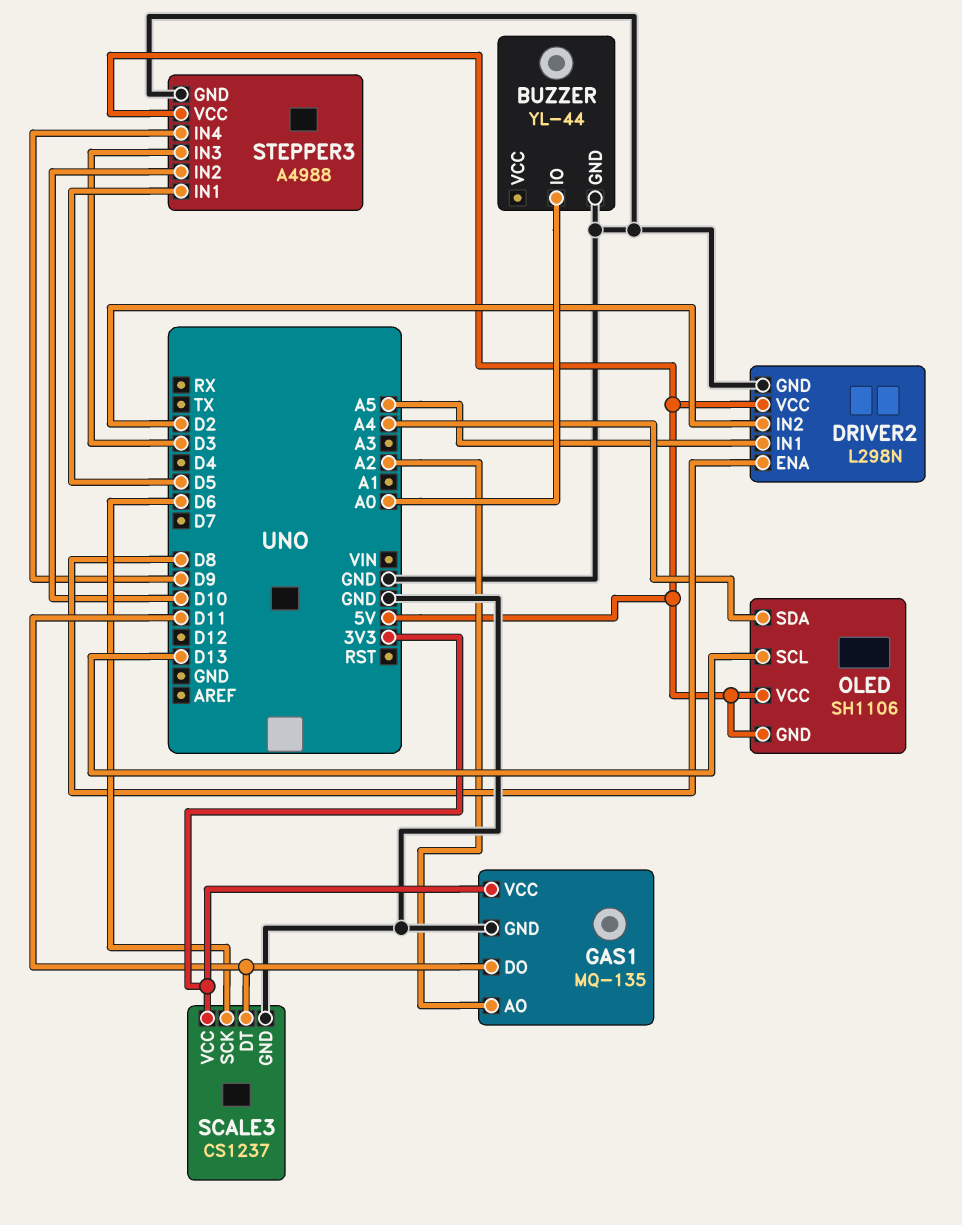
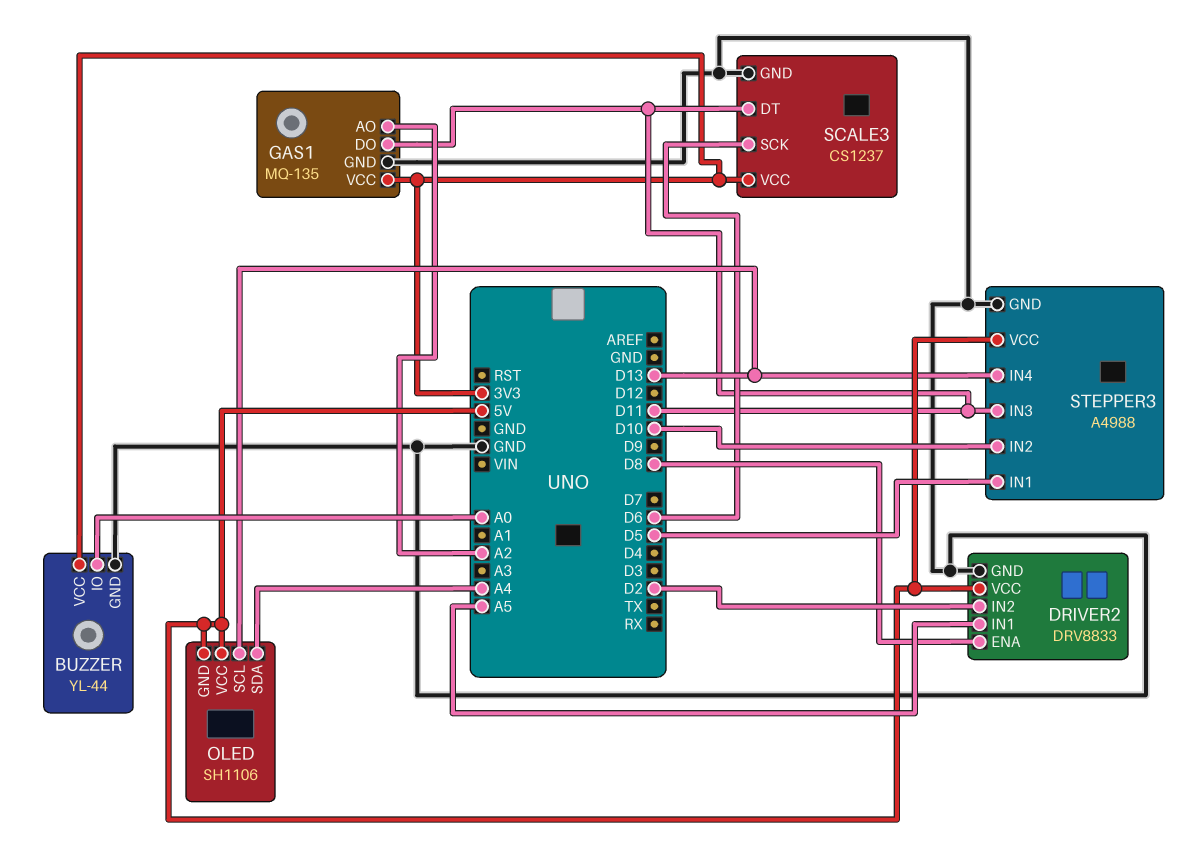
BUZZER pin VCC: none -> 3V3
DRIVER2: L298N -> DRV8833
STEPPER3 pin IN3: D3 -> D11
STEPPER3 pin IN4: D9 -> D13

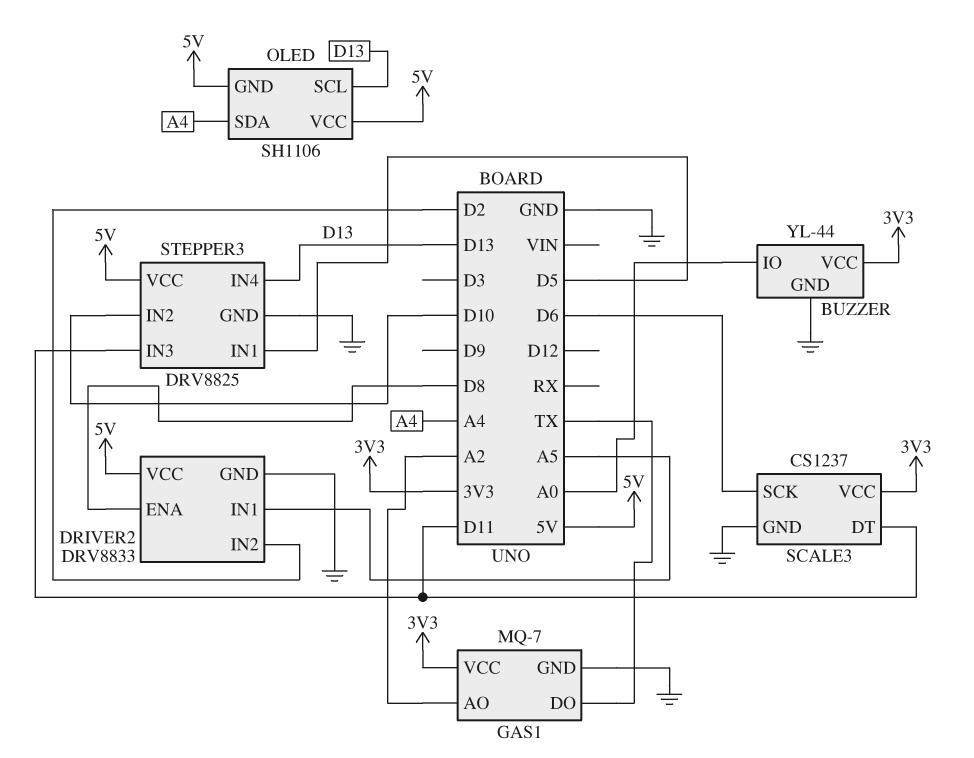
GAS1: MQ-135 -> MQ-7
GAS1 pin DO: D11 -> TX
STEPPER3: A4988 -> DRV8825

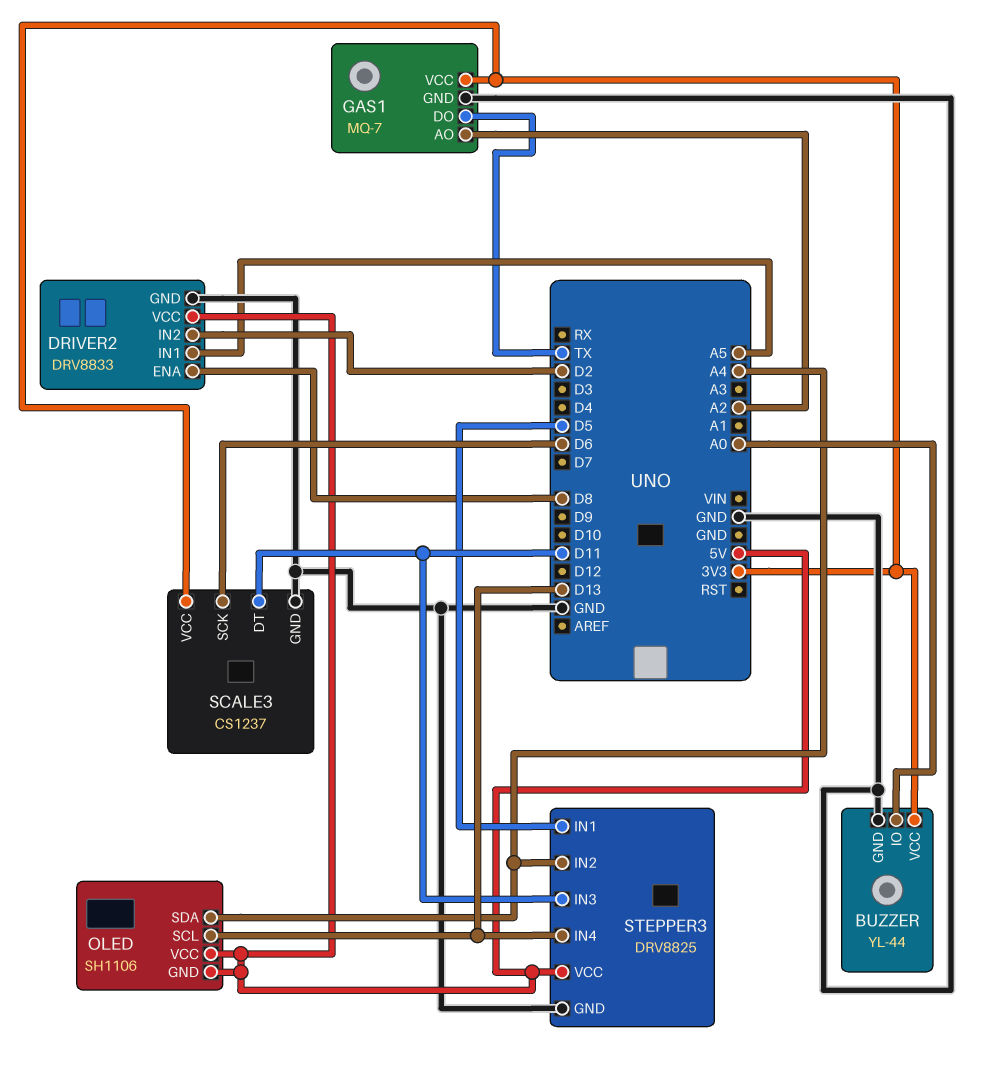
STEPPER3 pin IN2: D10 -> A4

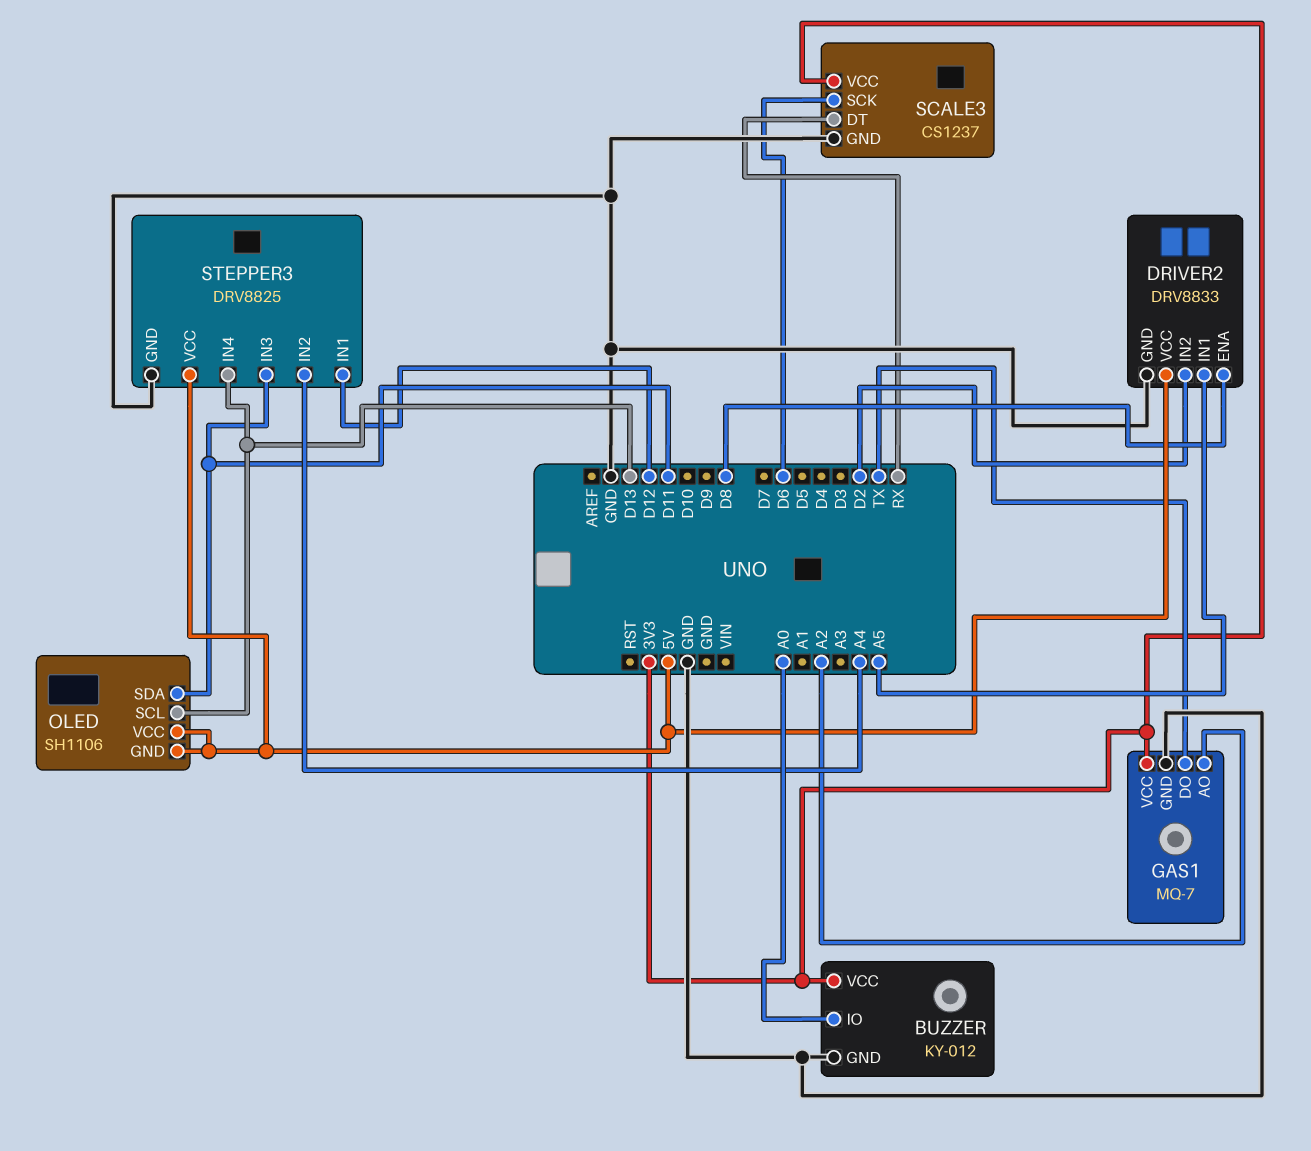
BUZZER: YL-44 -> KY-012
OLED pin SDA: A4 -> D11
SCALE3 pin DT: D11 -> RX
STEPPER3 pin IN1: D5 -> D12

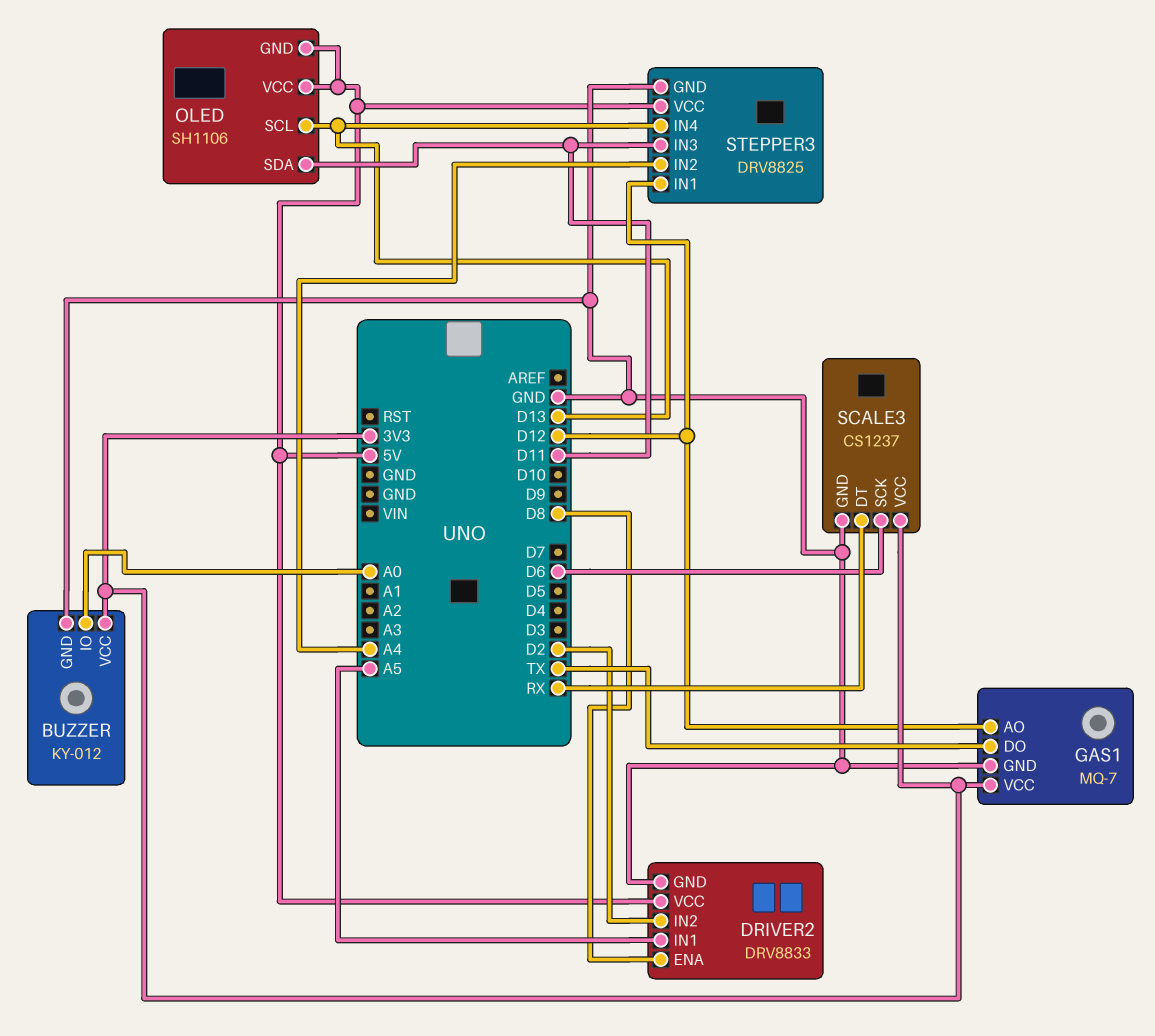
GAS1 pin AO: A2 -> D12

